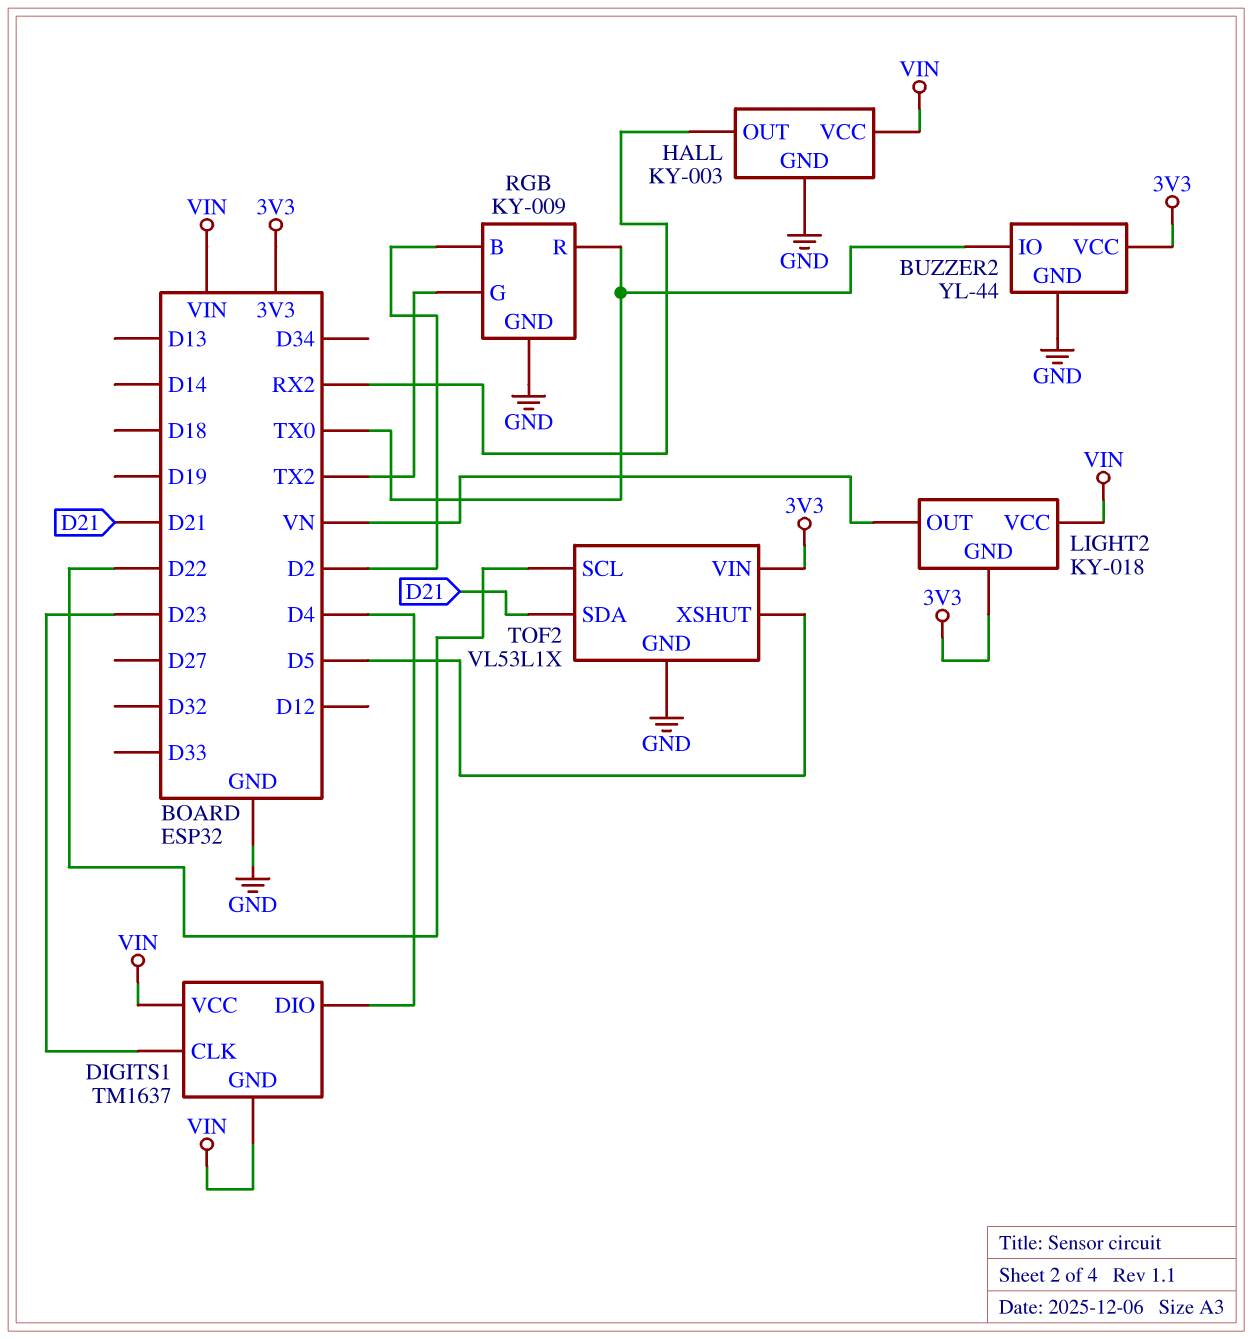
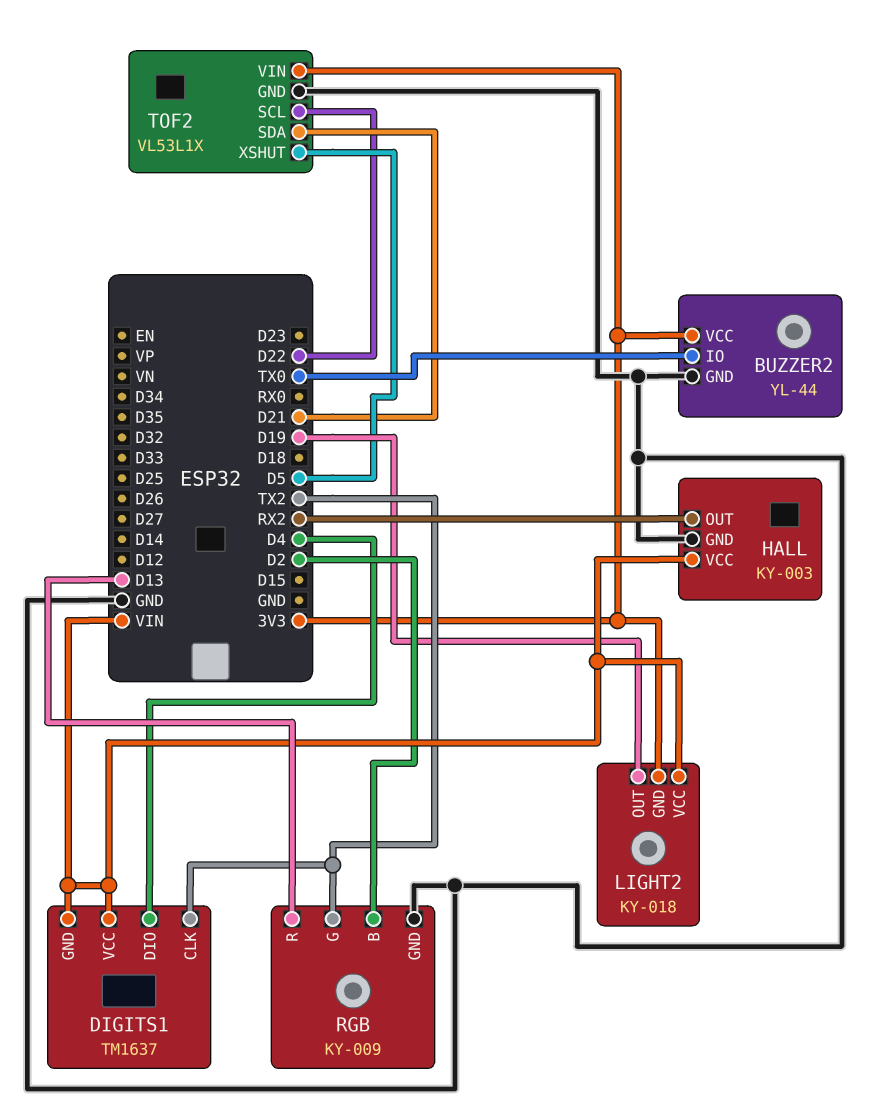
DIGITS1 pin CLK: D23 -> TX2
LIGHT2 pin OUT: VN -> D19
RGB pin R: TX0 -> D13

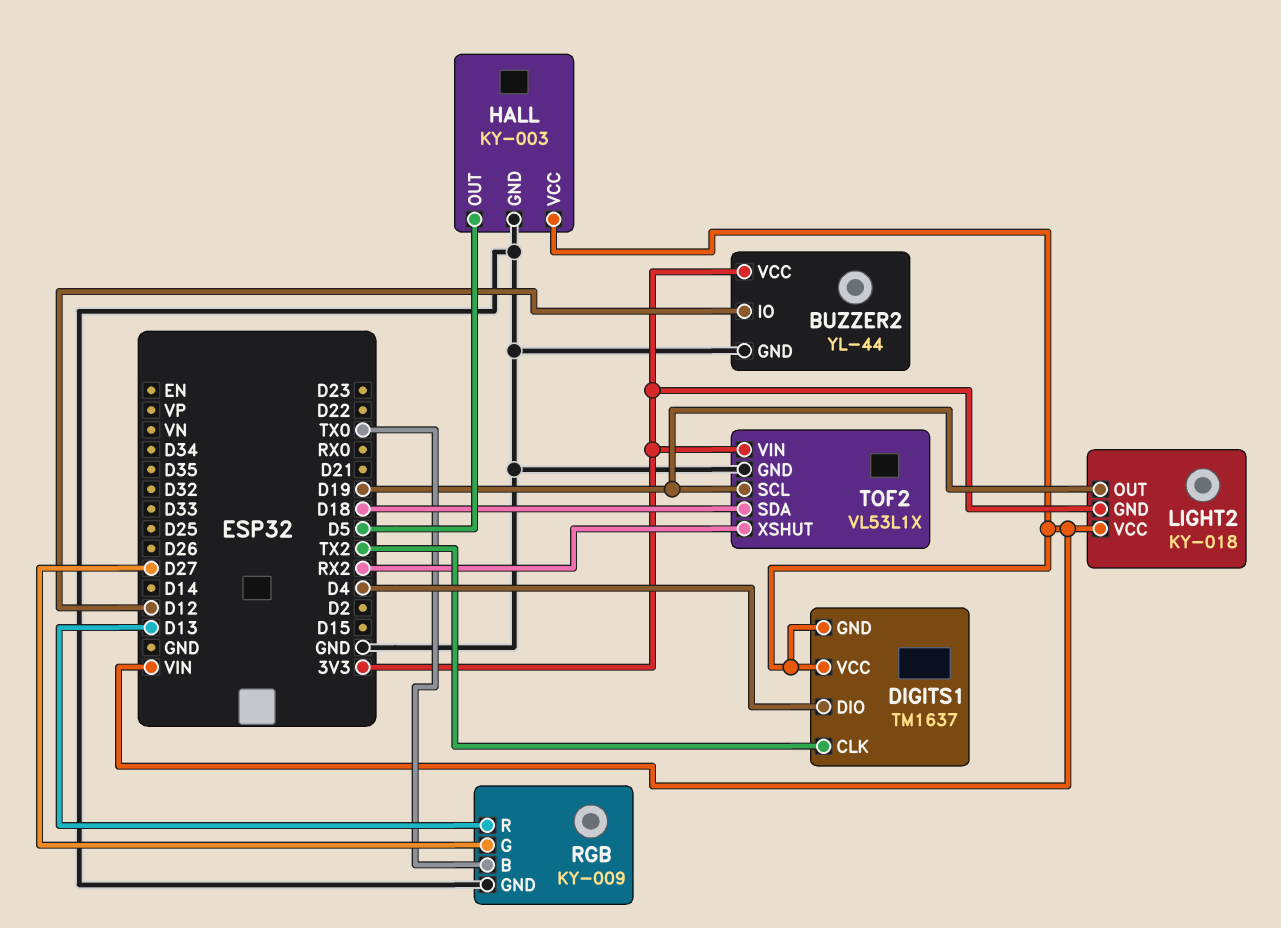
BUZZER2 pin IO: TX0 -> D12
HALL pin OUT: RX2 -> D5
RGB pin B: D2 -> TX0
RGB pin G: TX2 -> D27
TOF2 pin SCL: D22 -> D19
TOF2 pin SDA: D21 -> D18
TOF2 pin XSHUT: D5 -> RX2

